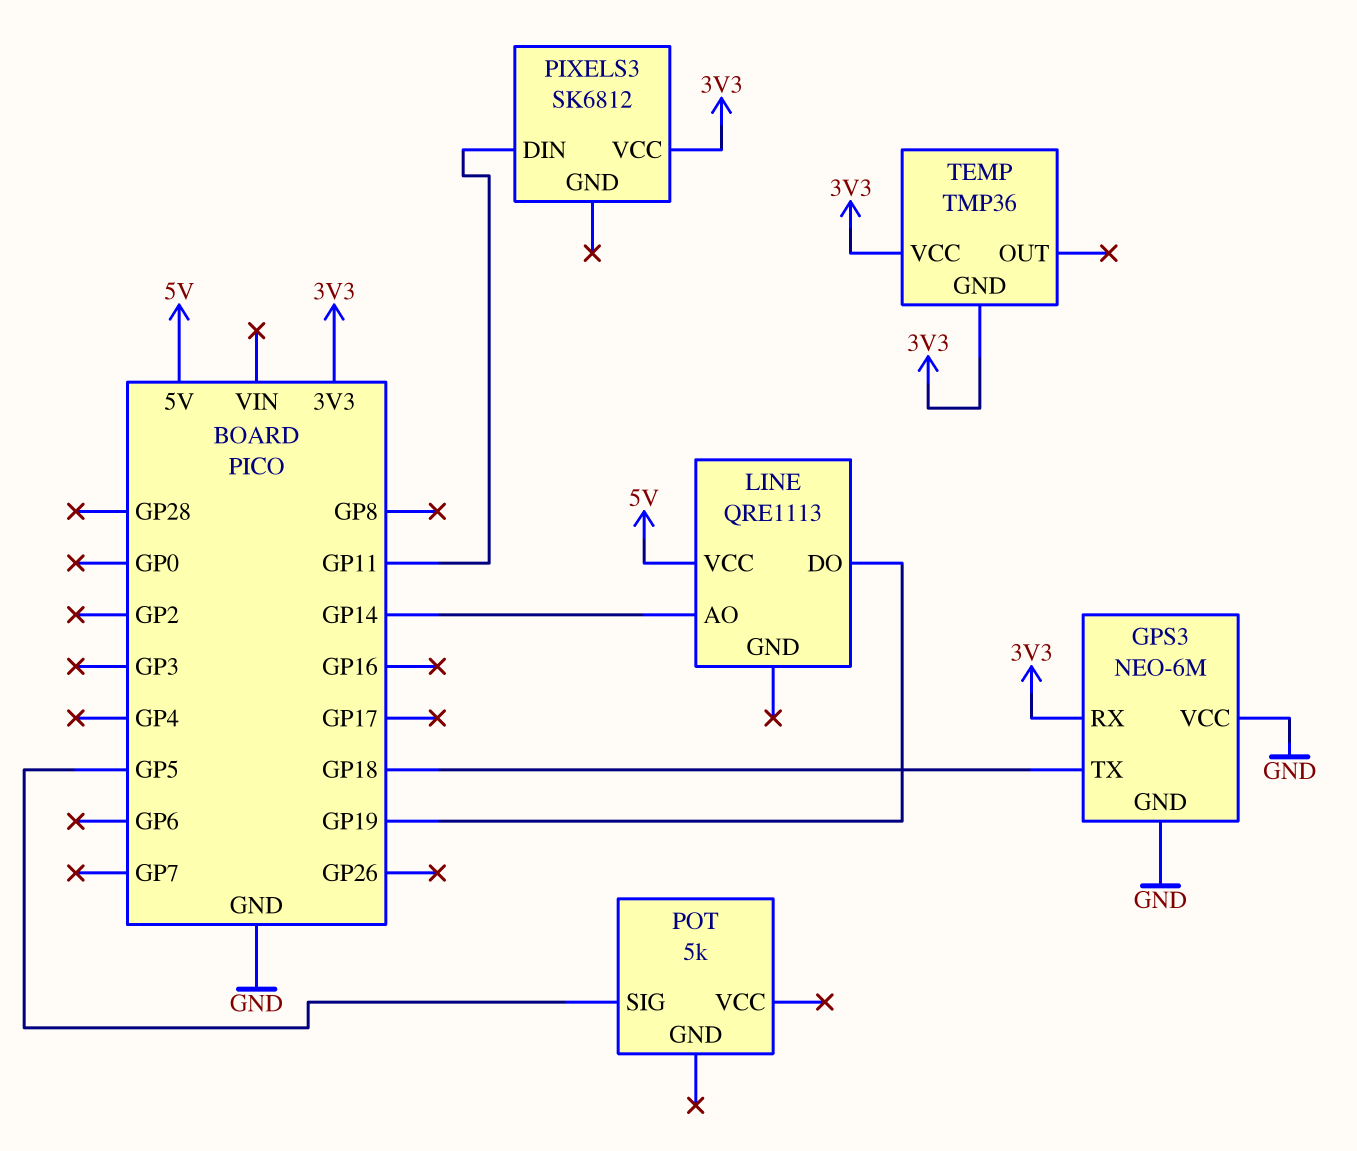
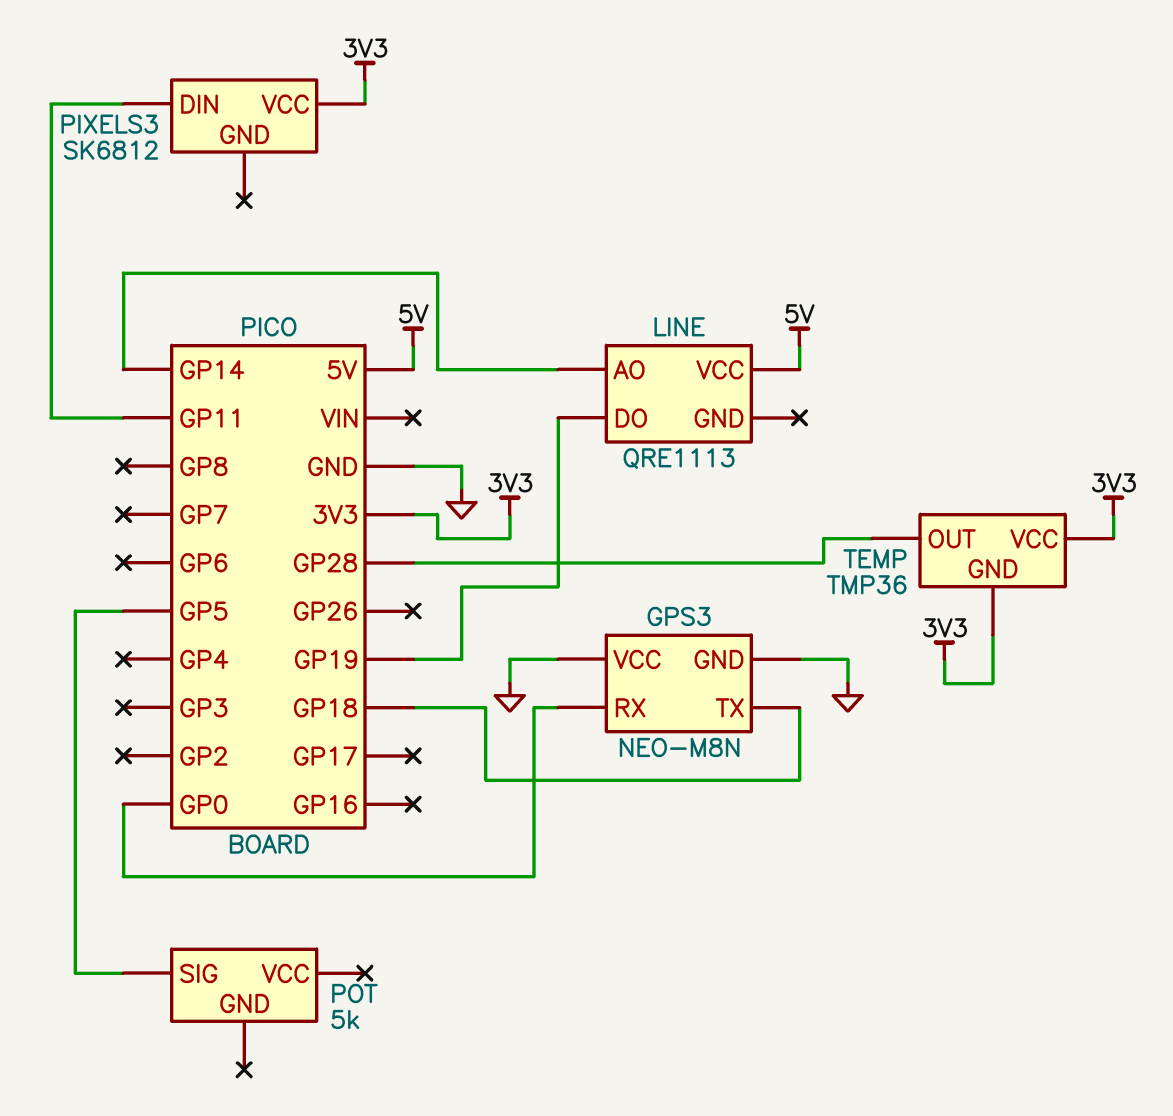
GPS3: NEO-6M -> NEO-M8N
GPS3 pin RX: 3V3 -> GP0
TEMP pin OUT: none -> GP28

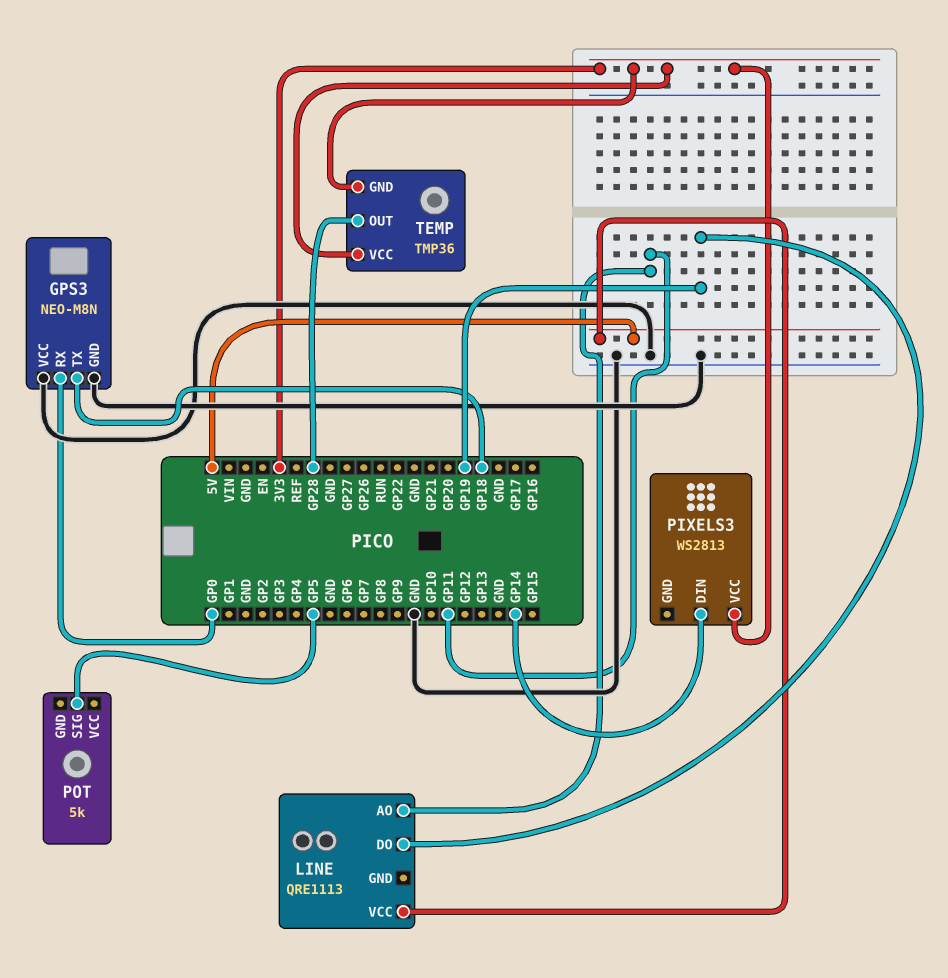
LINE pin AO: GP14 -> GP11
PIXELS3: SK6812 -> WS2813
PIXELS3 pin DIN: GP11 -> GP14

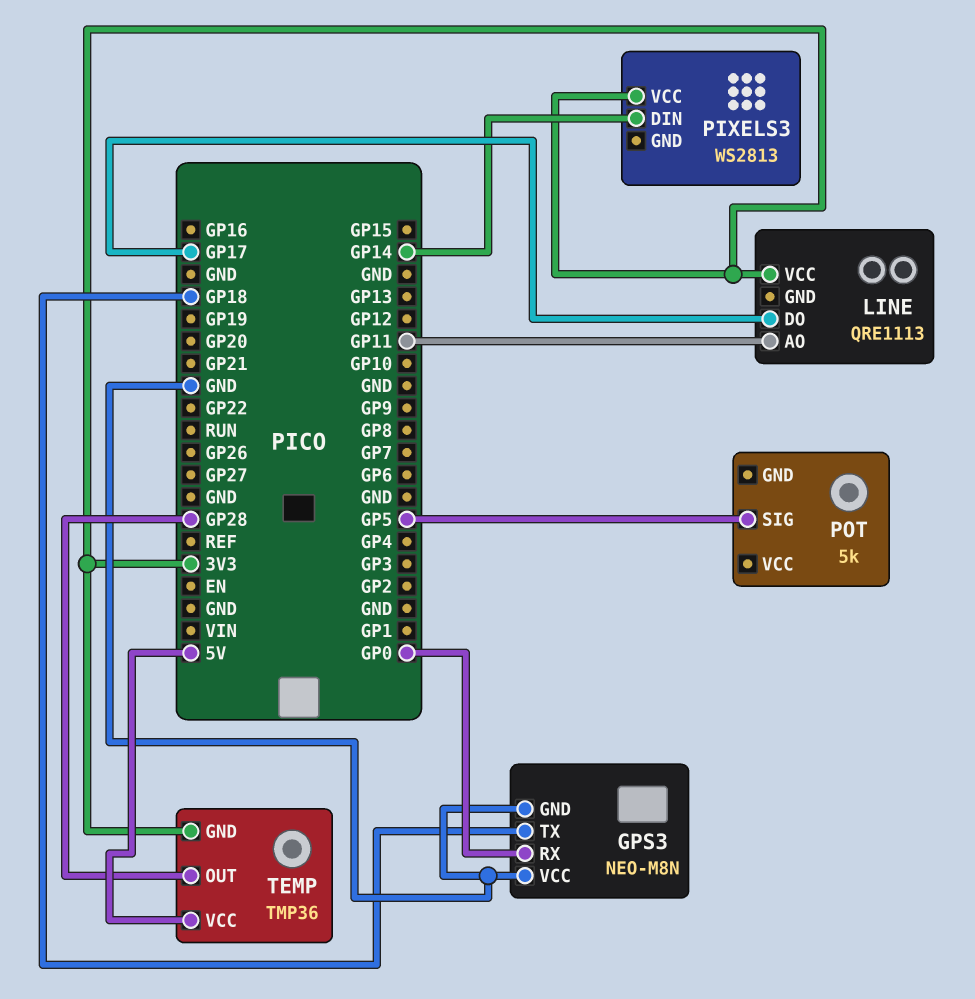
LINE pin DO: GP19 -> GP17
LINE pin VCC: 5V -> 3V3
TEMP pin VCC: 3V3 -> 5V

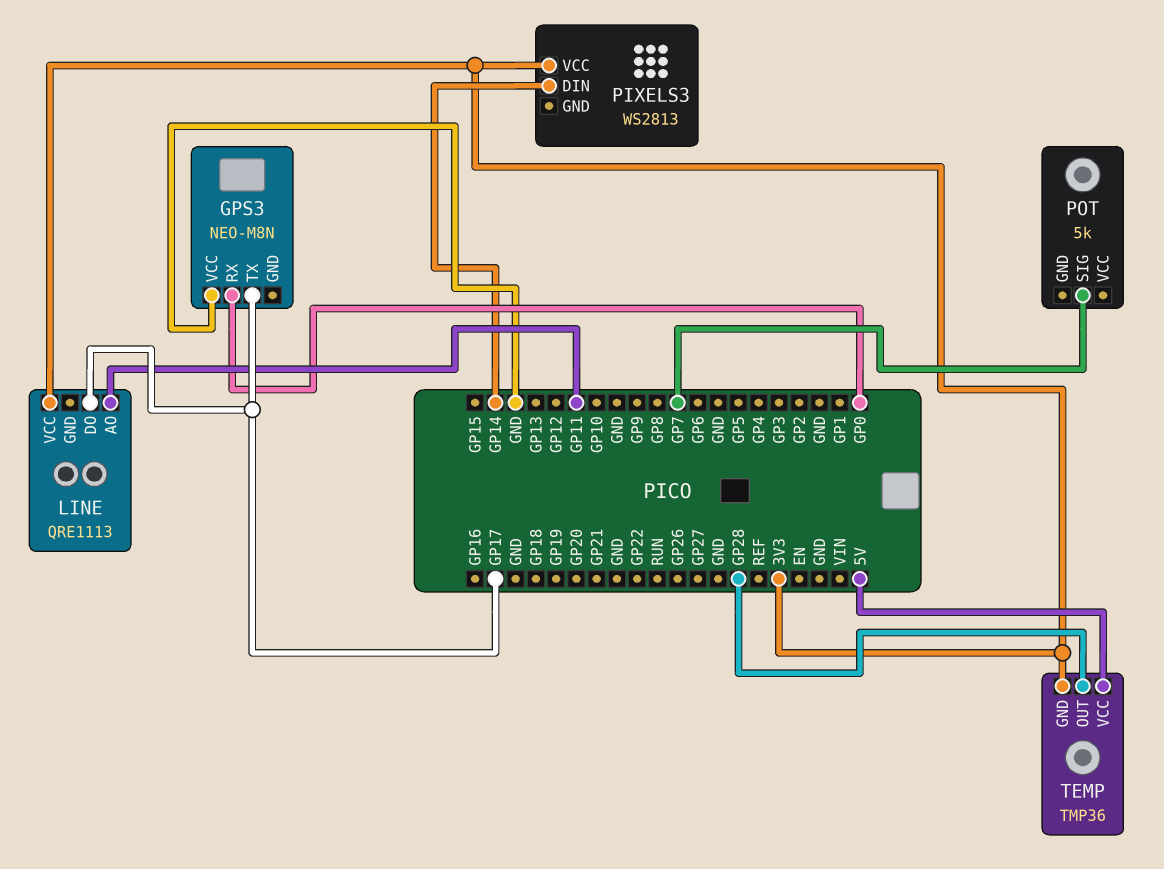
GPS3 pin GND: GND -> none
GPS3 pin TX: GP18 -> GP17
POT pin SIG: GP5 -> GP7

